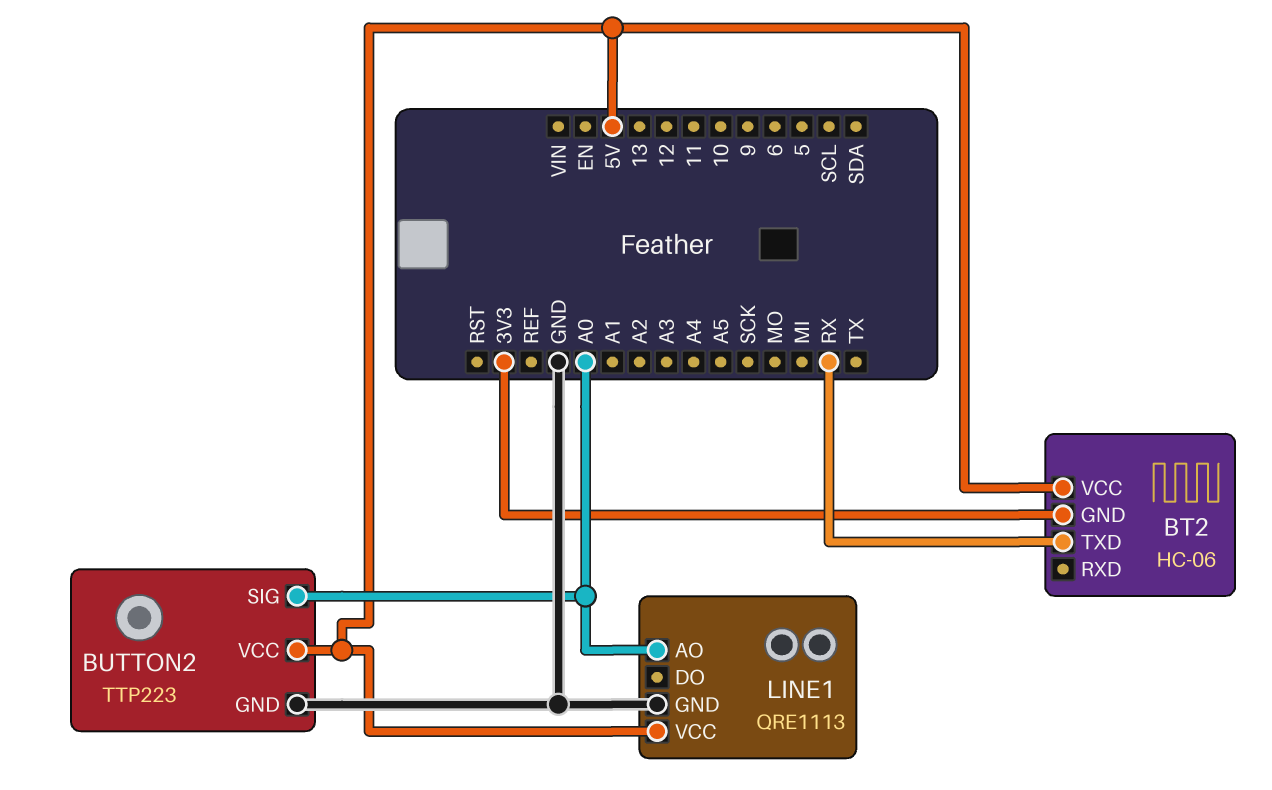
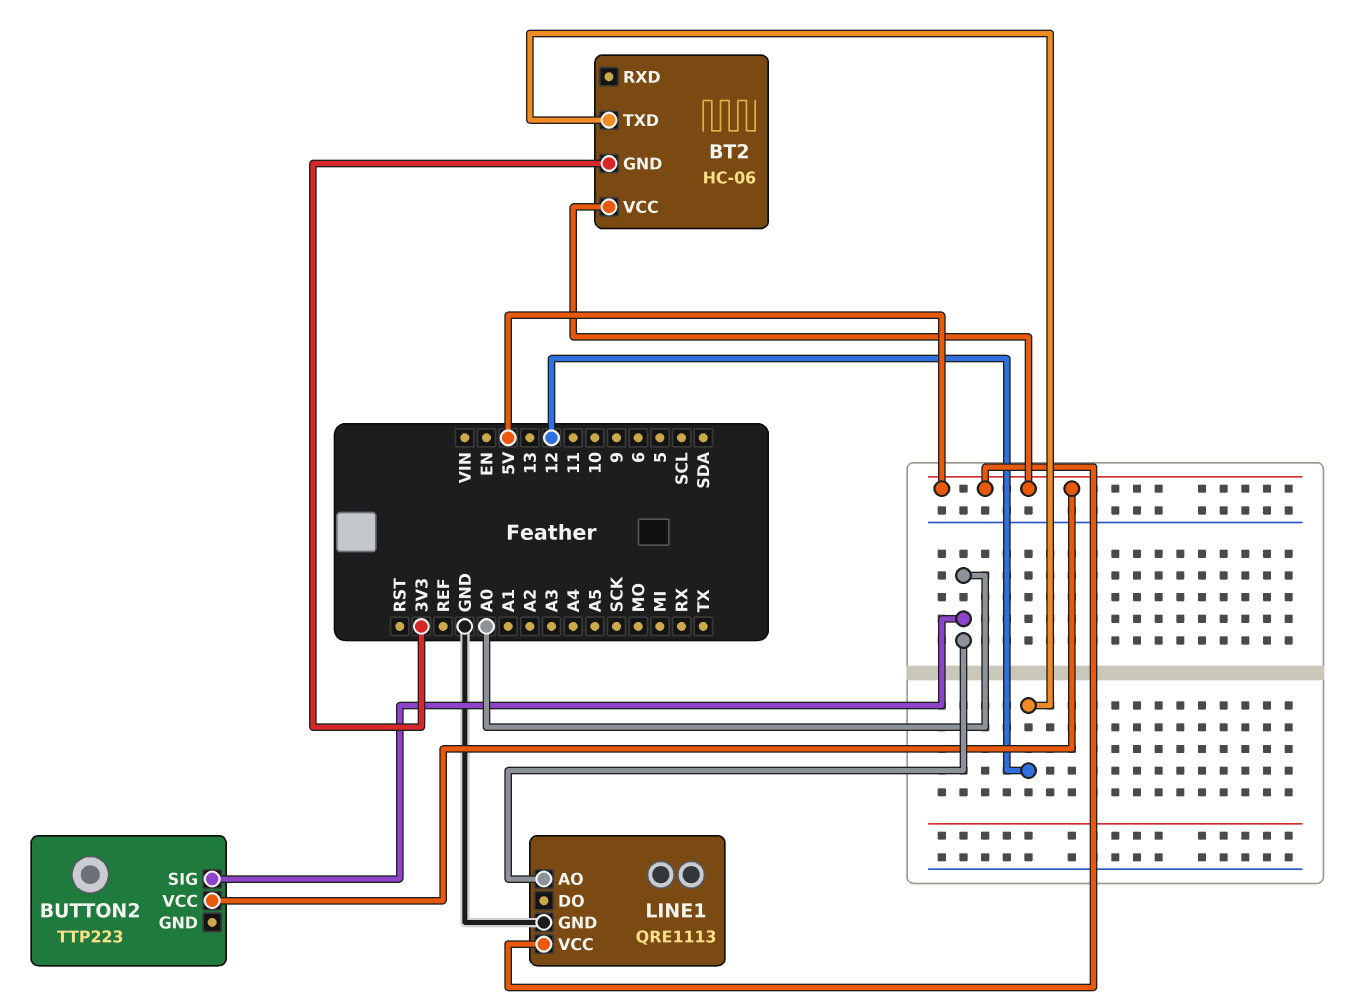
BT2 pin TXD: RX -> 12
BUTTON2 pin GND: GND -> none

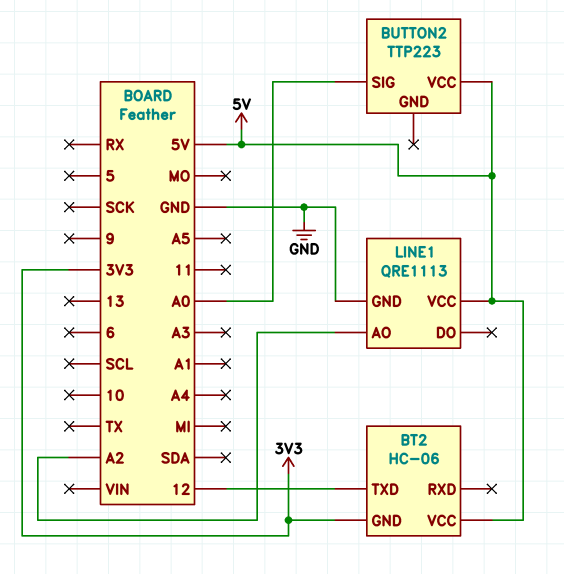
LINE1 pin AO: A0 -> A2

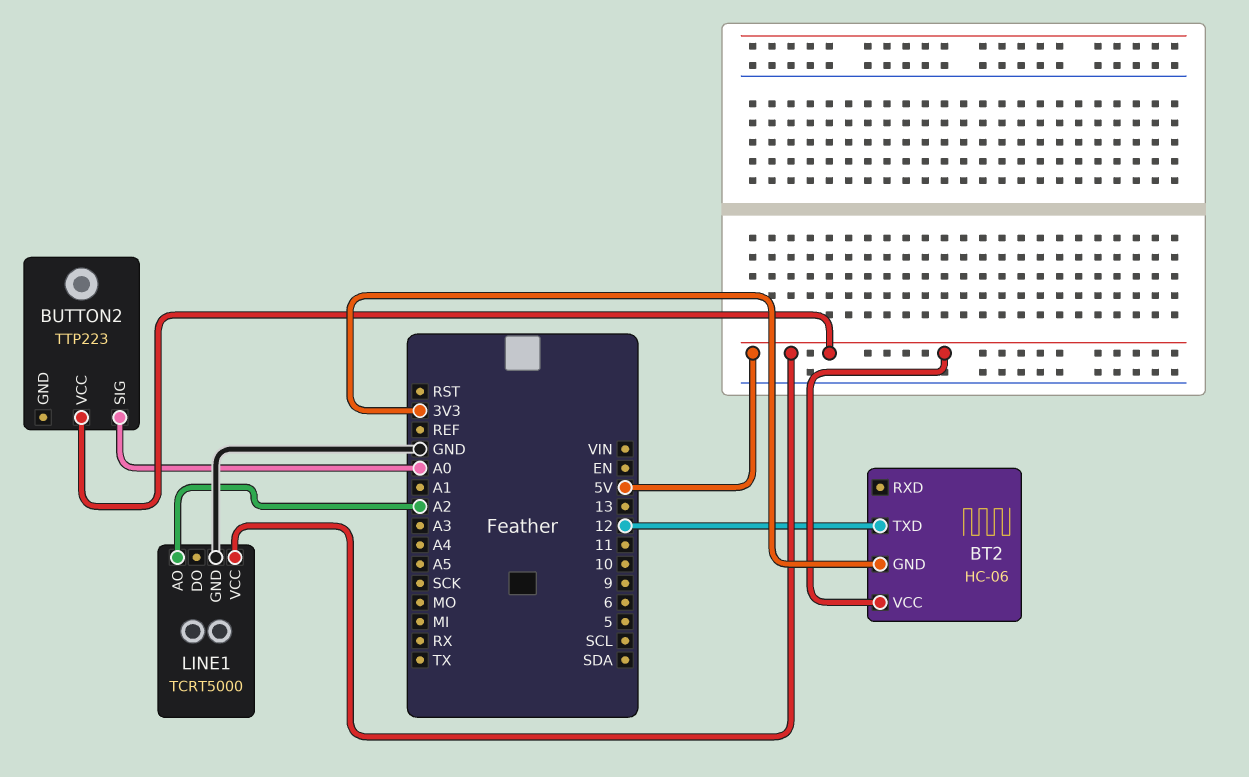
LINE1: QRE1113 -> TCRT5000

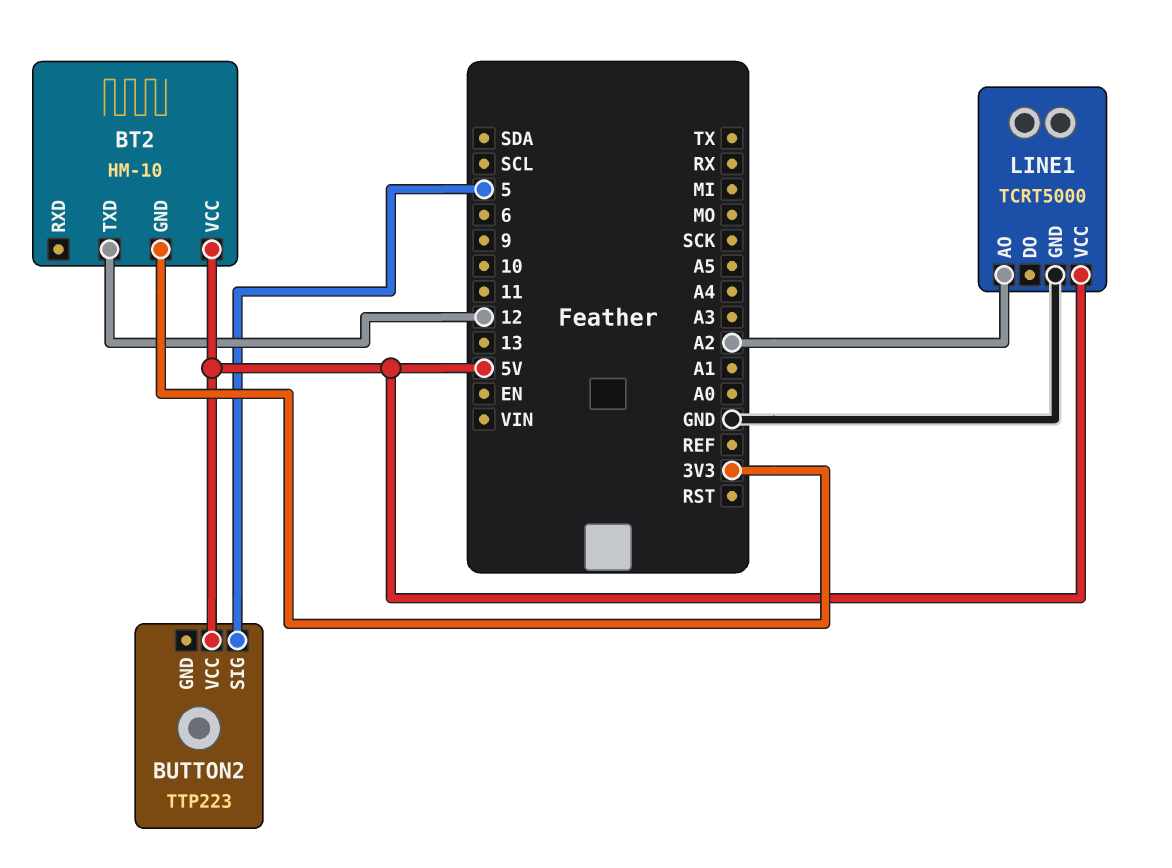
BT2: HC-06 -> HM-10
BUTTON2 pin SIG: A0 -> 5

